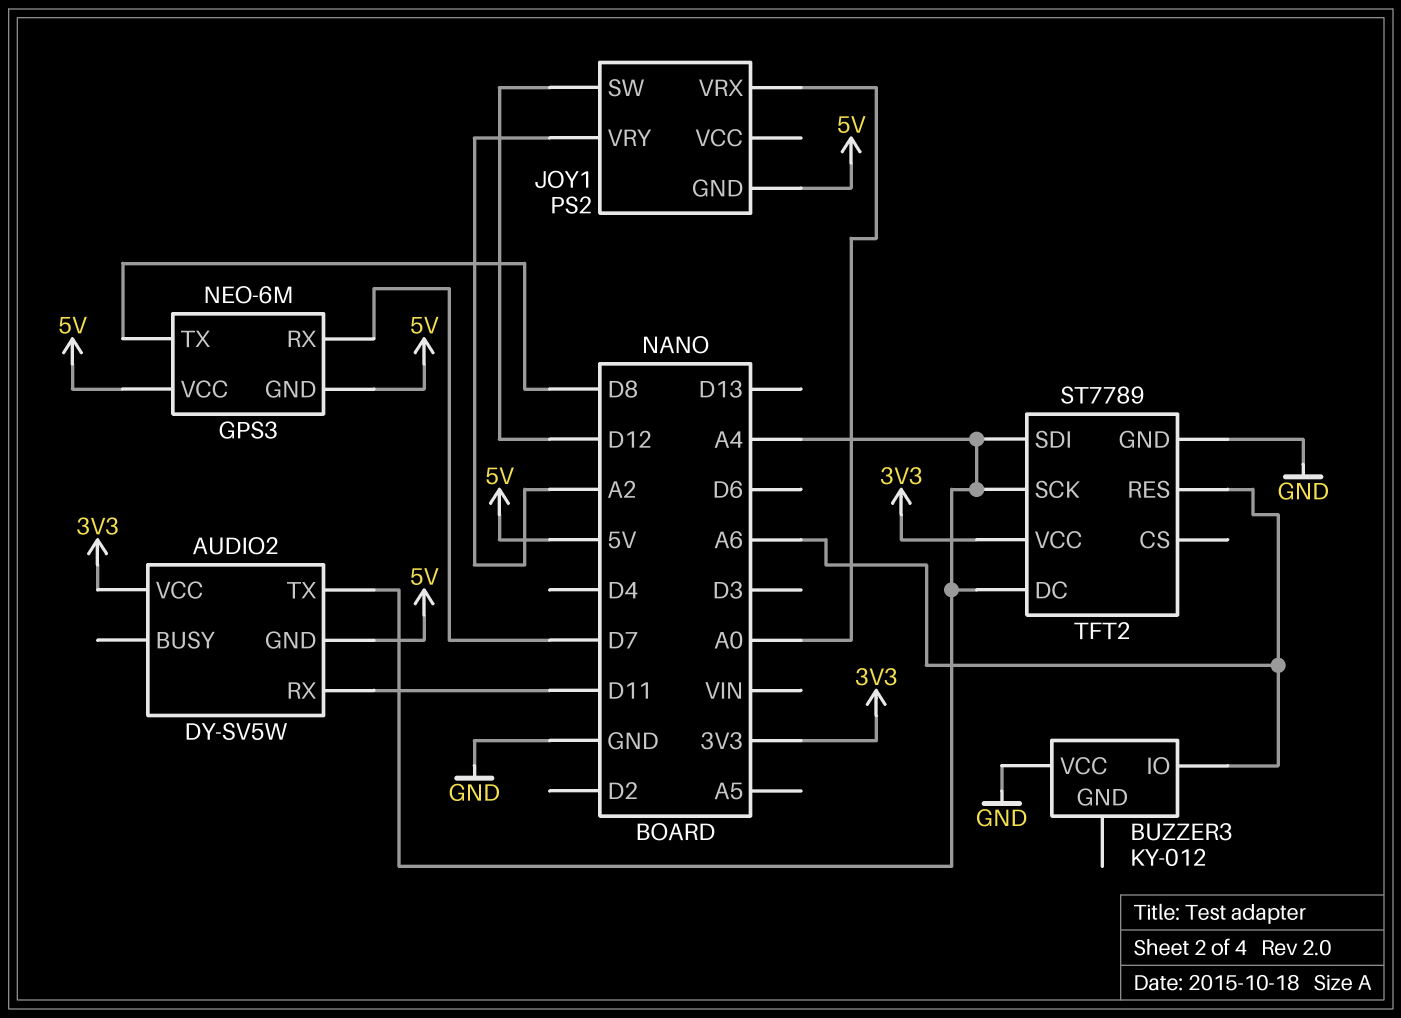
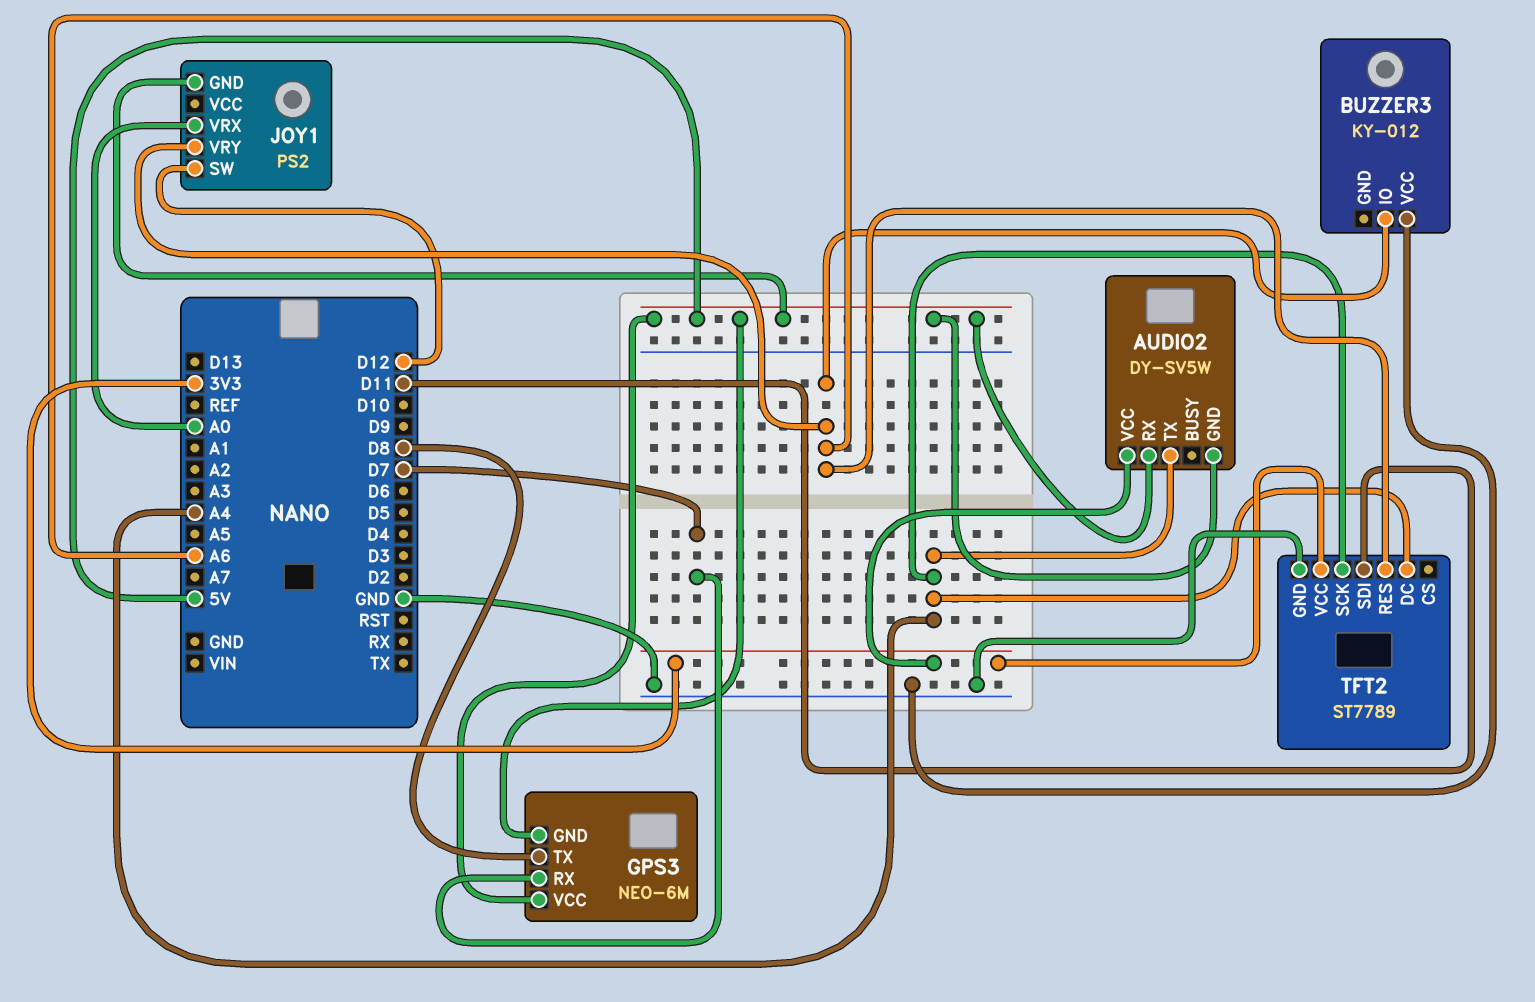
AUDIO2 pin RX: D11 -> 5V
JOY1 pin VRY: A2 -> A6
TFT2 pin SDI: A4 -> D11

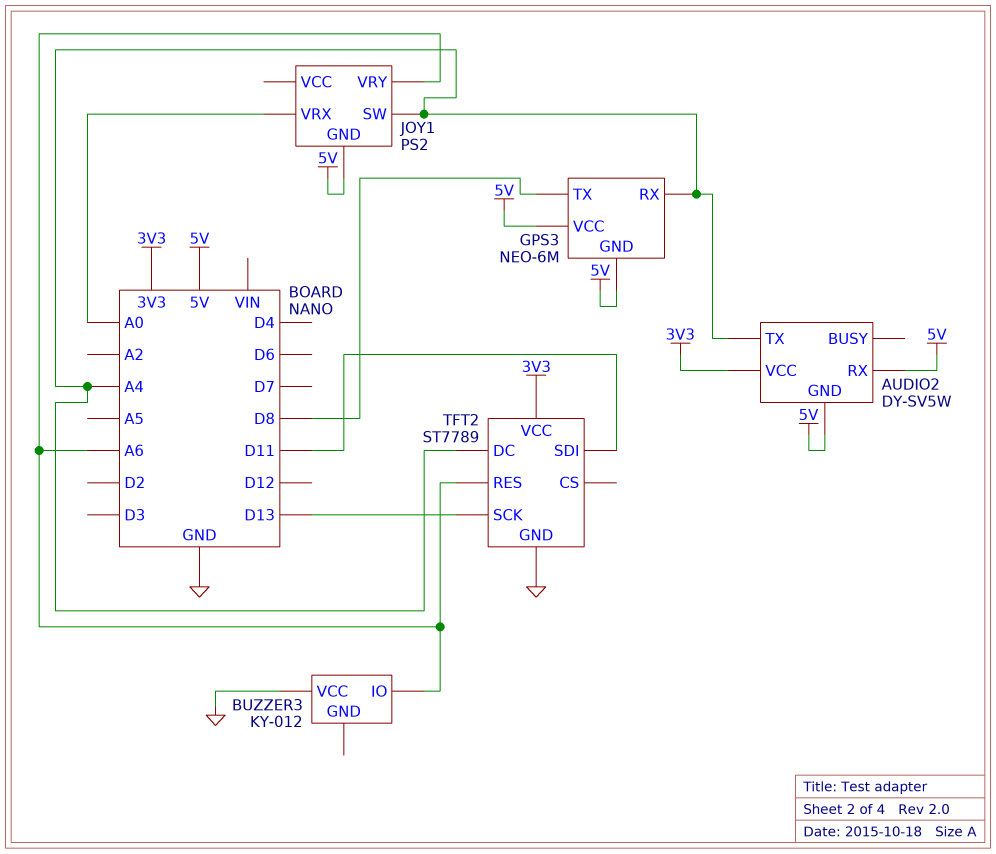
GPS3 pin RX: D7 -> A4
JOY1 pin SW: D12 -> A4
TFT2 pin SCK: A4 -> D13

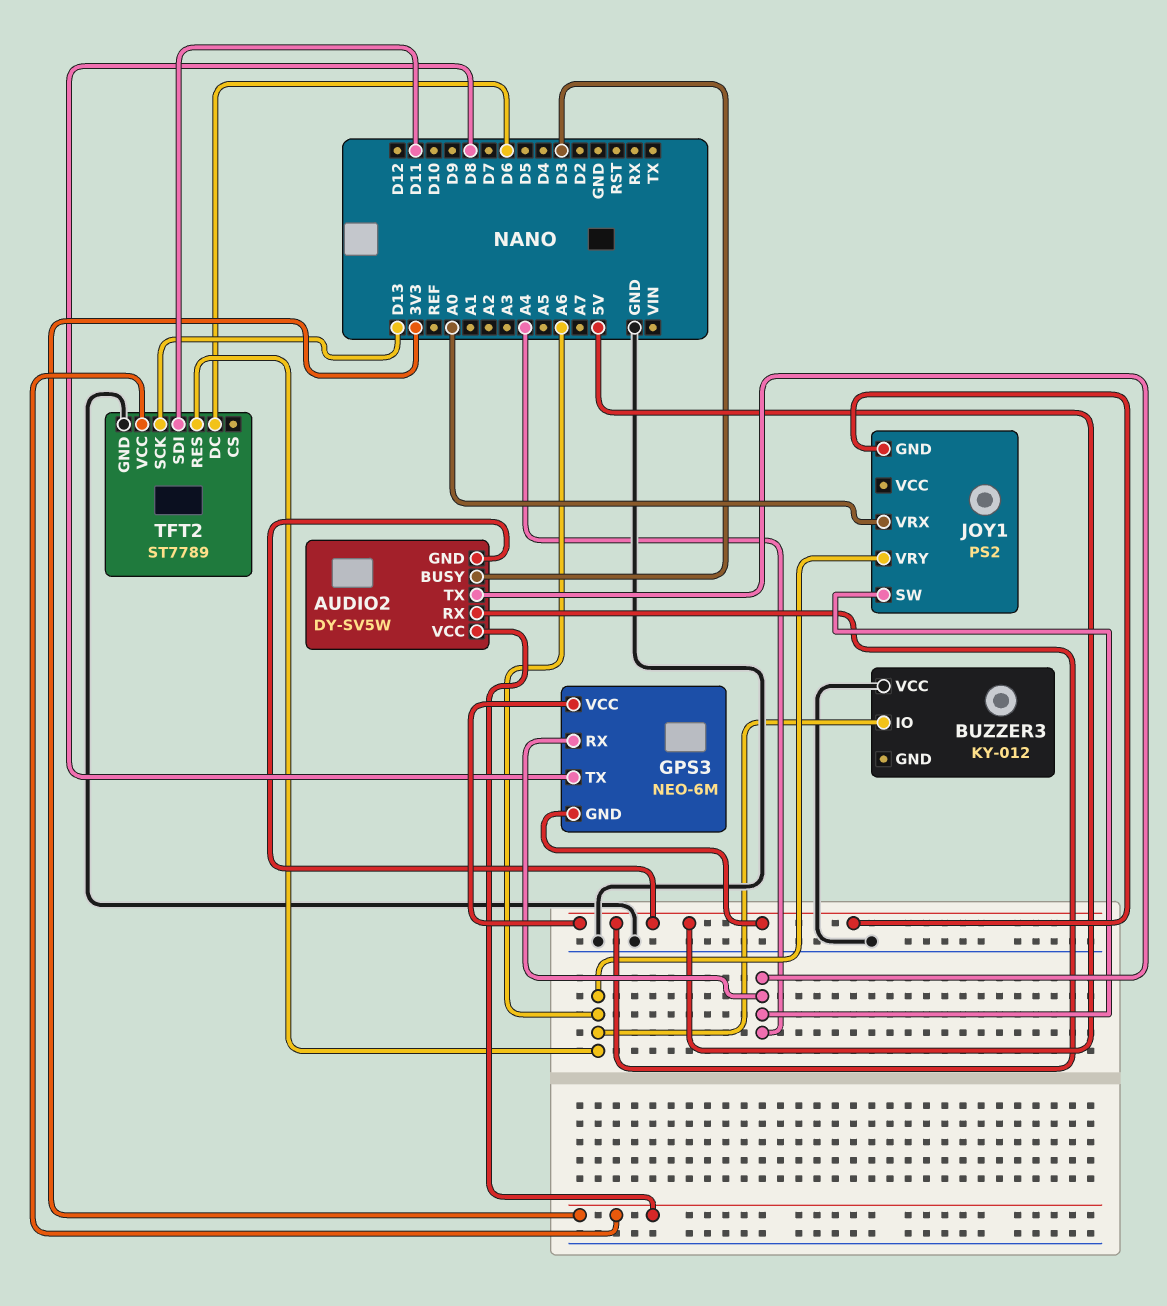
AUDIO2 pin BUSY: none -> D3
TFT2 pin DC: A4 -> D6

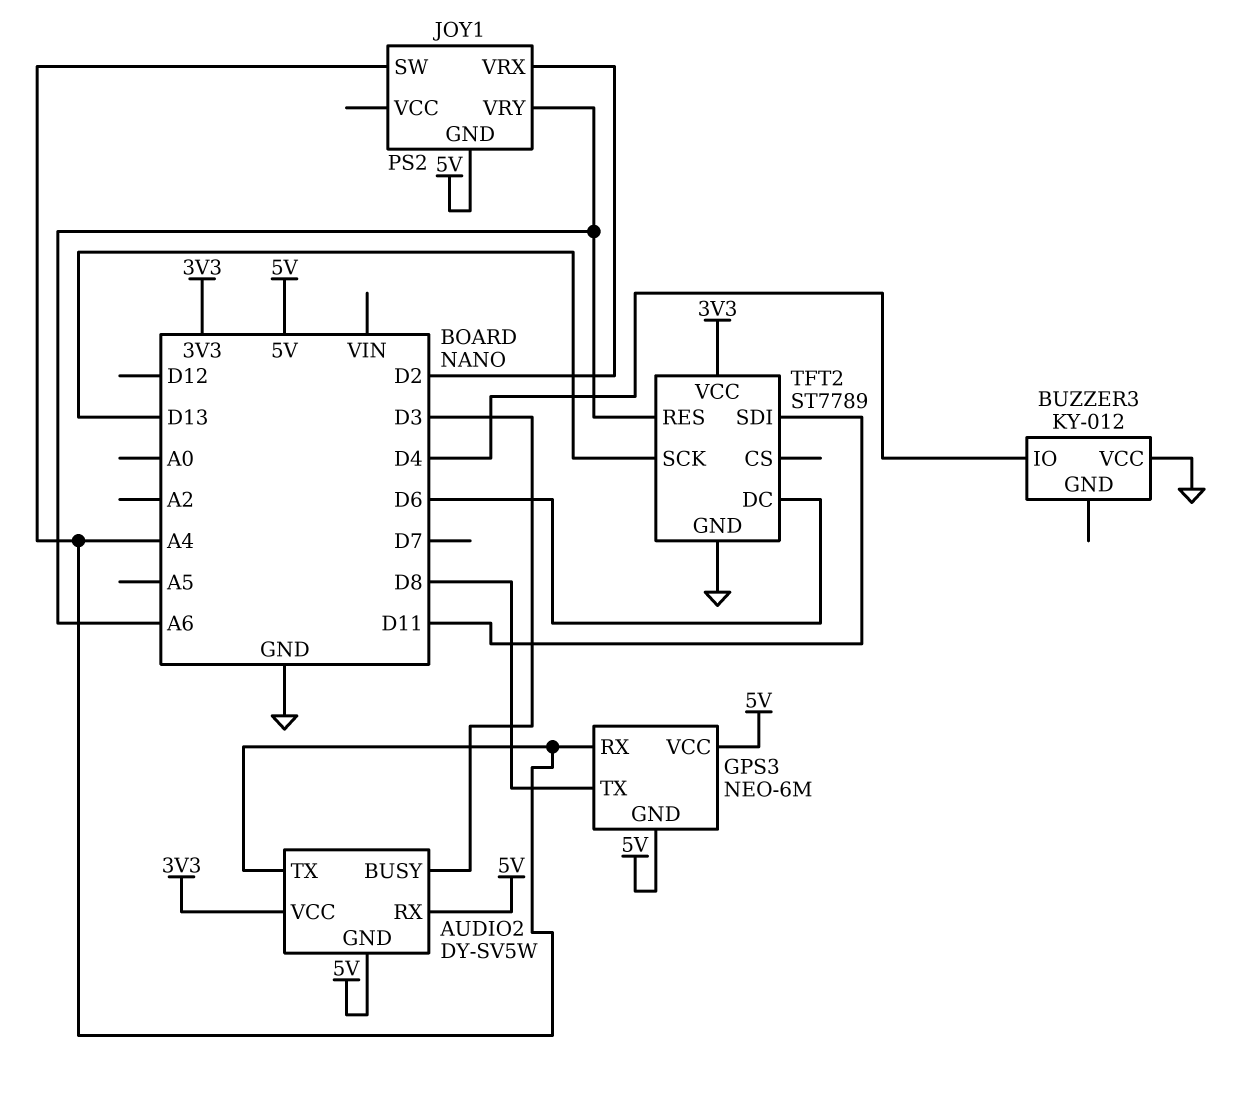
BUZZER3 pin IO: A6 -> D4
JOY1 pin VRX: A0 -> D2

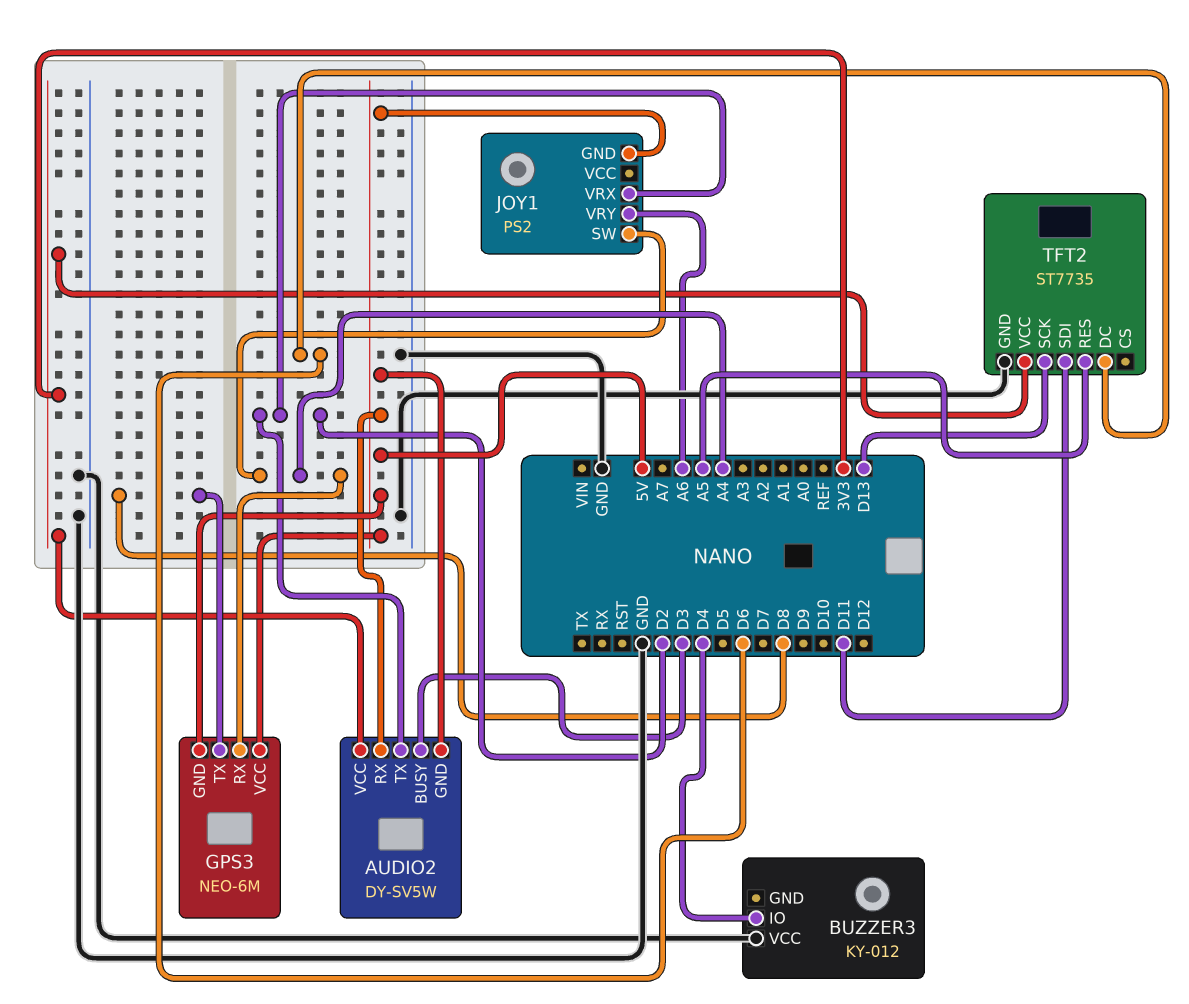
AUDIO2 pin TX: A4 -> D2
TFT2: ST7789 -> ST7735
TFT2 pin RES: A6 -> A5

